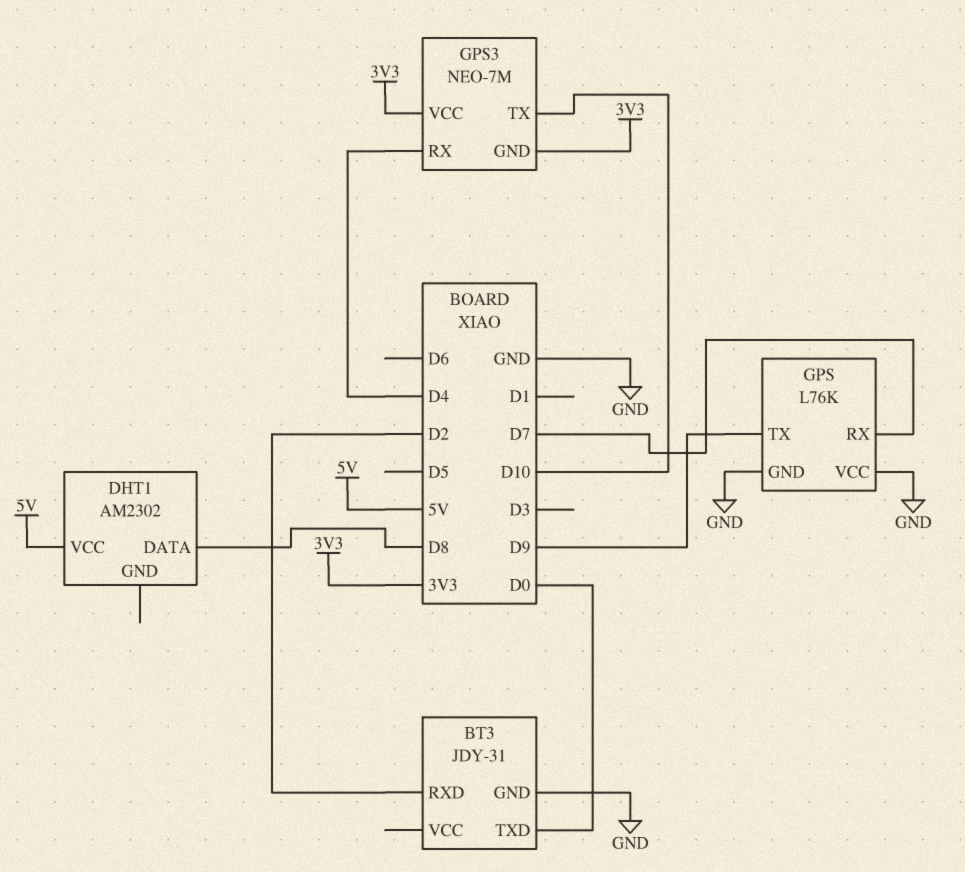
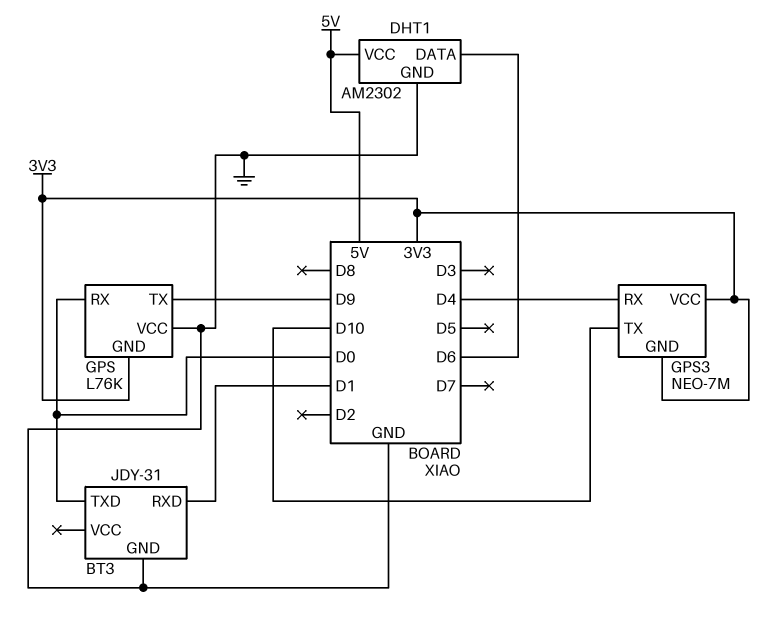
BT3 pin RXD: D2 -> D1
DHT1 pin DATA: D8 -> D6
DHT1 pin GND: none -> GND
GPS pin GND: GND -> 3V3
GPS pin RX: D7 -> D0

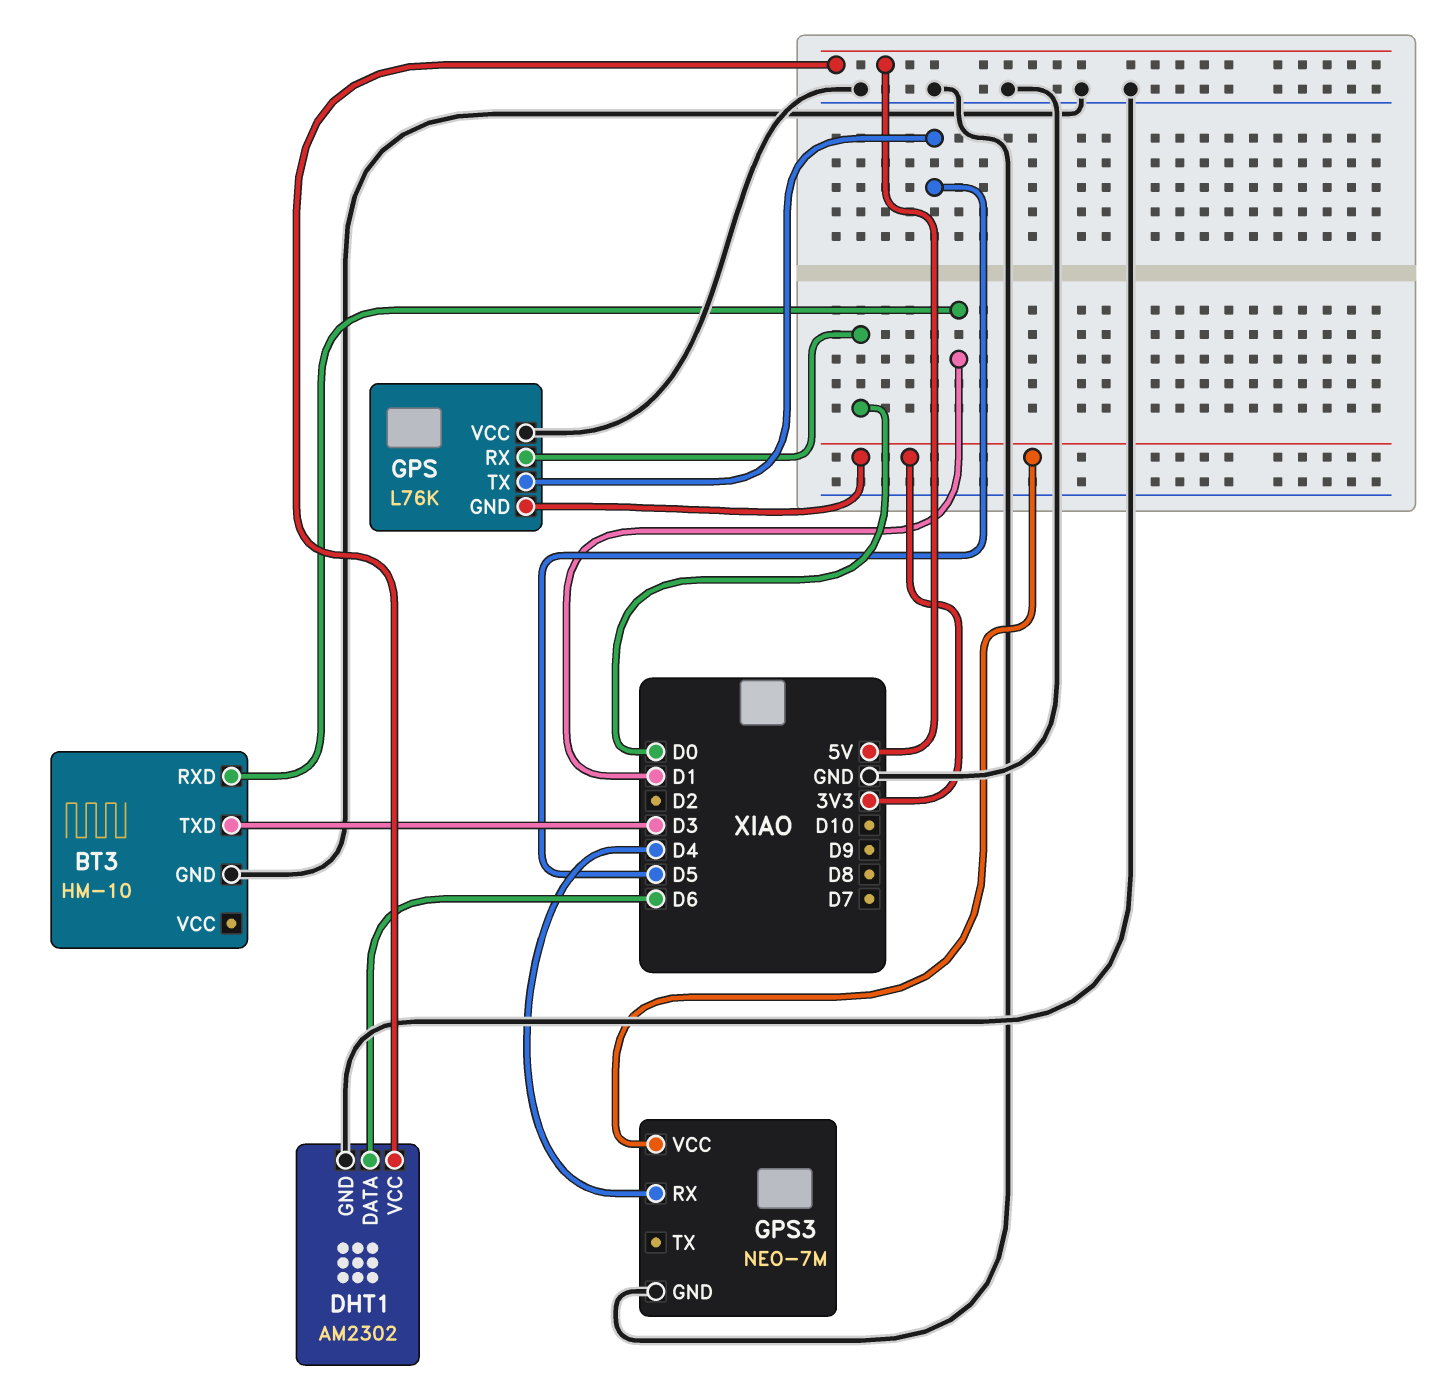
BT3: JDY-31 -> HM-10
BT3 pin TXD: D0 -> D3
GPS pin TX: D9 -> D5
GPS3 pin GND: 3V3 -> GND
GPS3 pin TX: D10 -> none

